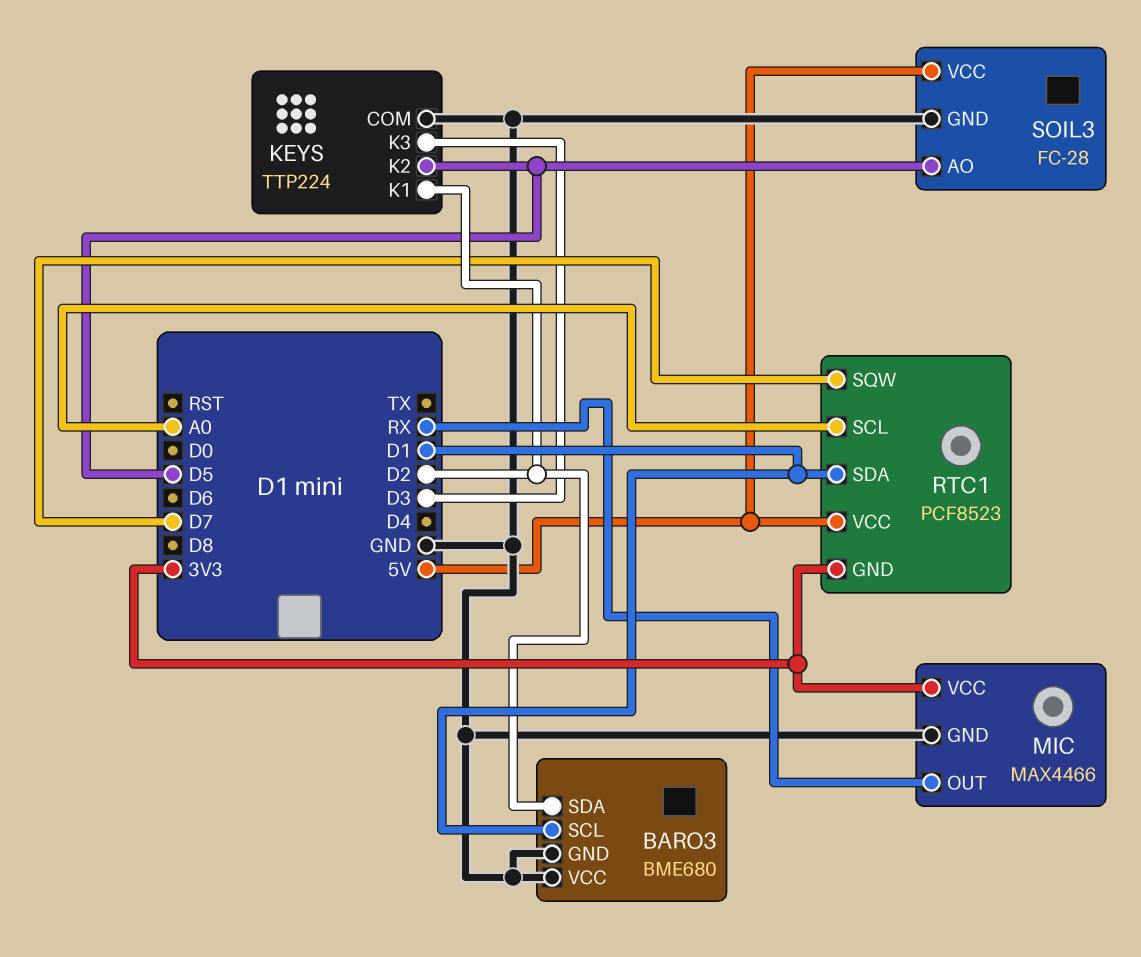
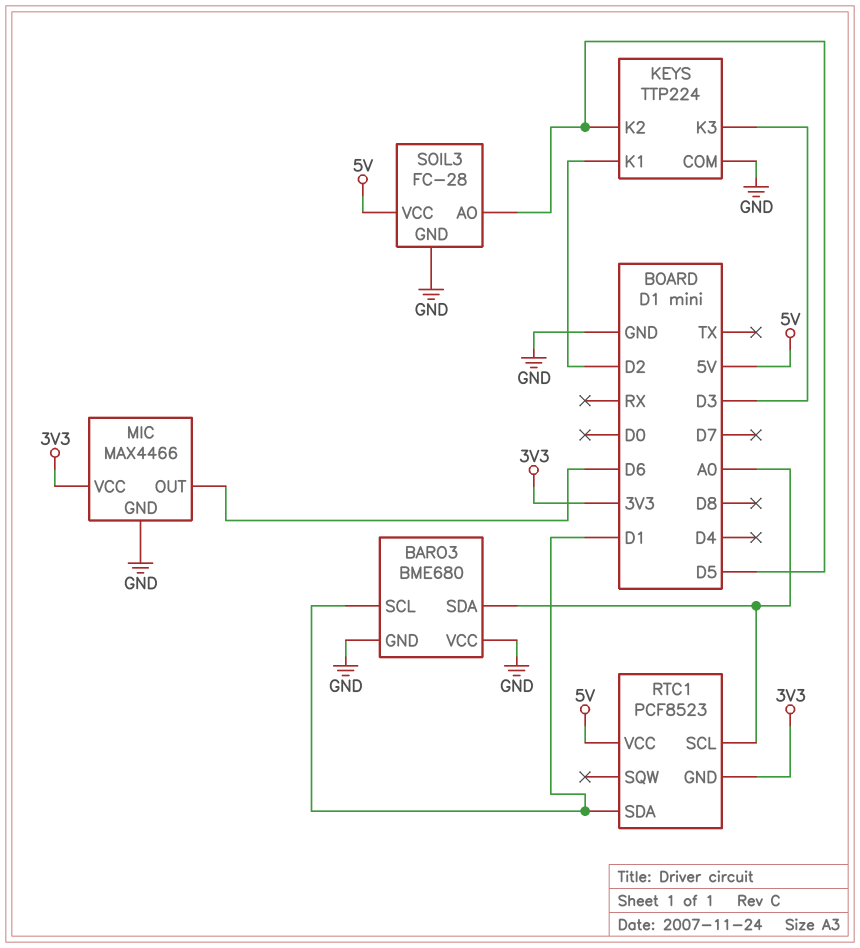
BARO3 pin SDA: D2 -> A0
MIC pin OUT: RX -> D6
RTC1 pin SQW: D7 -> none

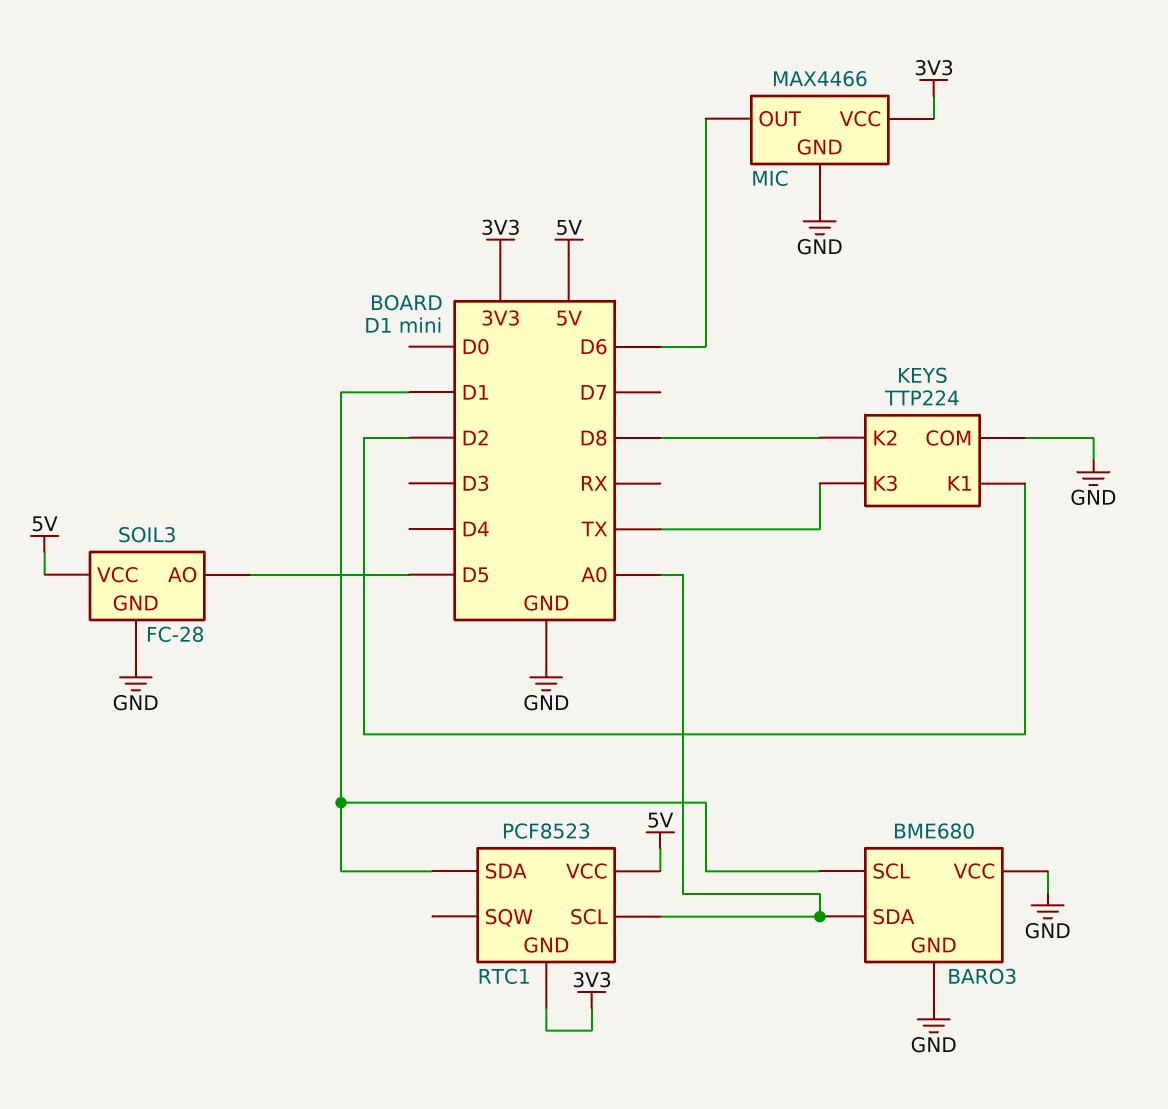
KEYS pin K2: D5 -> D8
KEYS pin K3: D3 -> TX

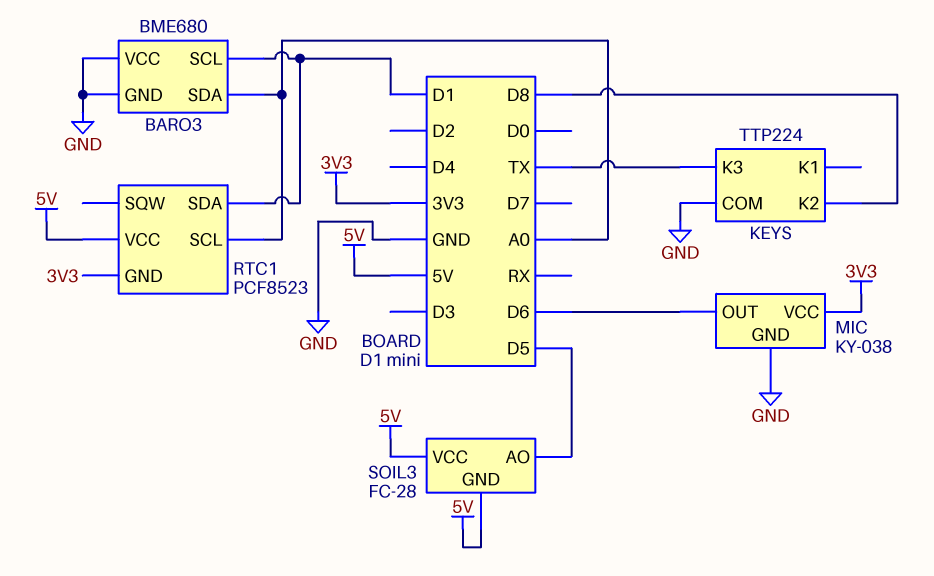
KEYS pin K1: D2 -> none
MIC: MAX4466 -> KY-038
SOIL3 pin GND: GND -> 5V

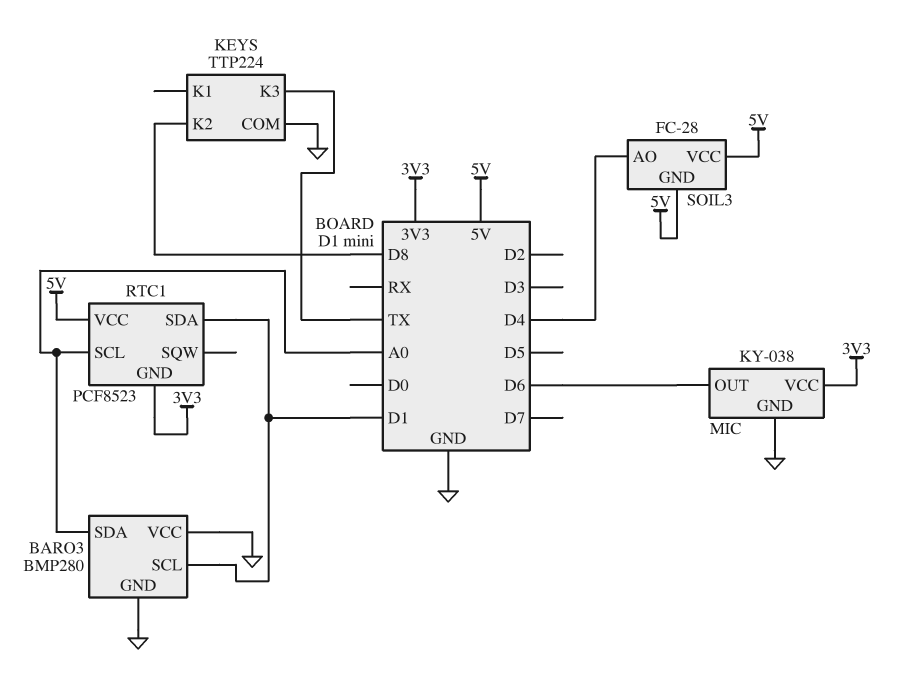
BARO3: BME680 -> BMP280
SOIL3 pin AO: D5 -> D4

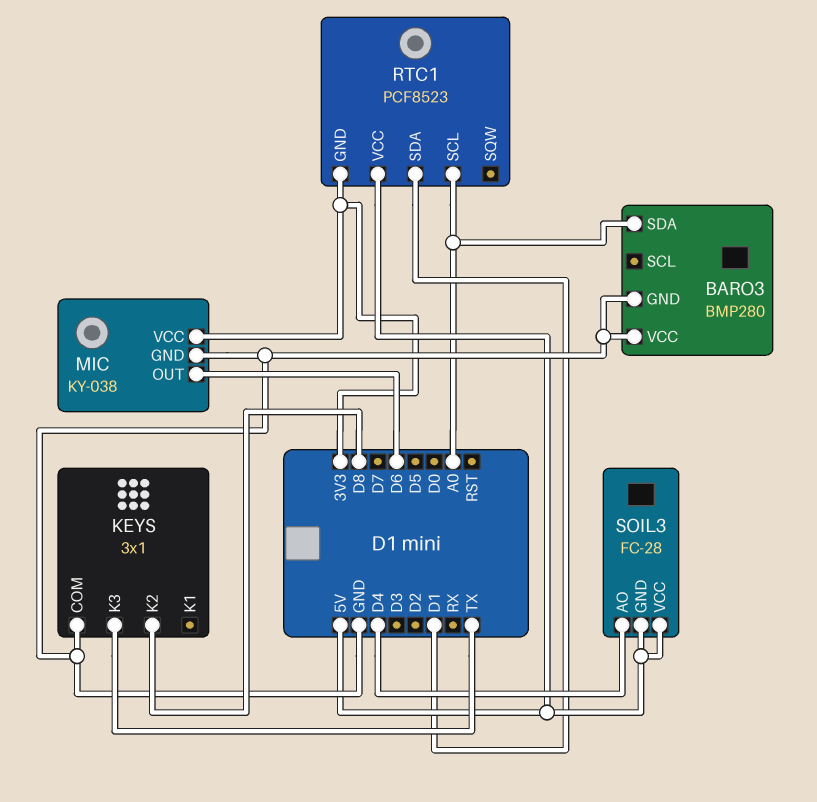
BARO3 pin SCL: D1 -> none
KEYS: TTP224 -> 3x1

